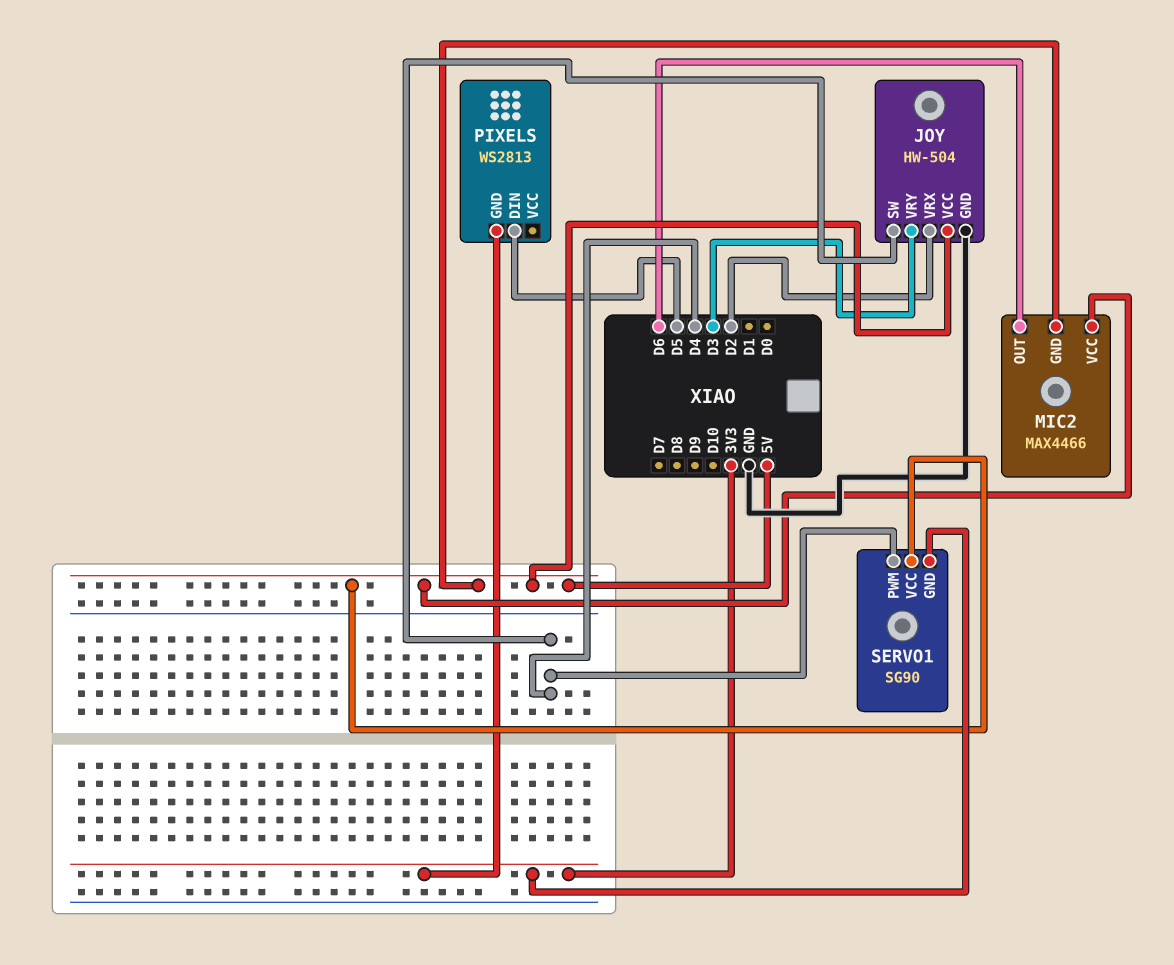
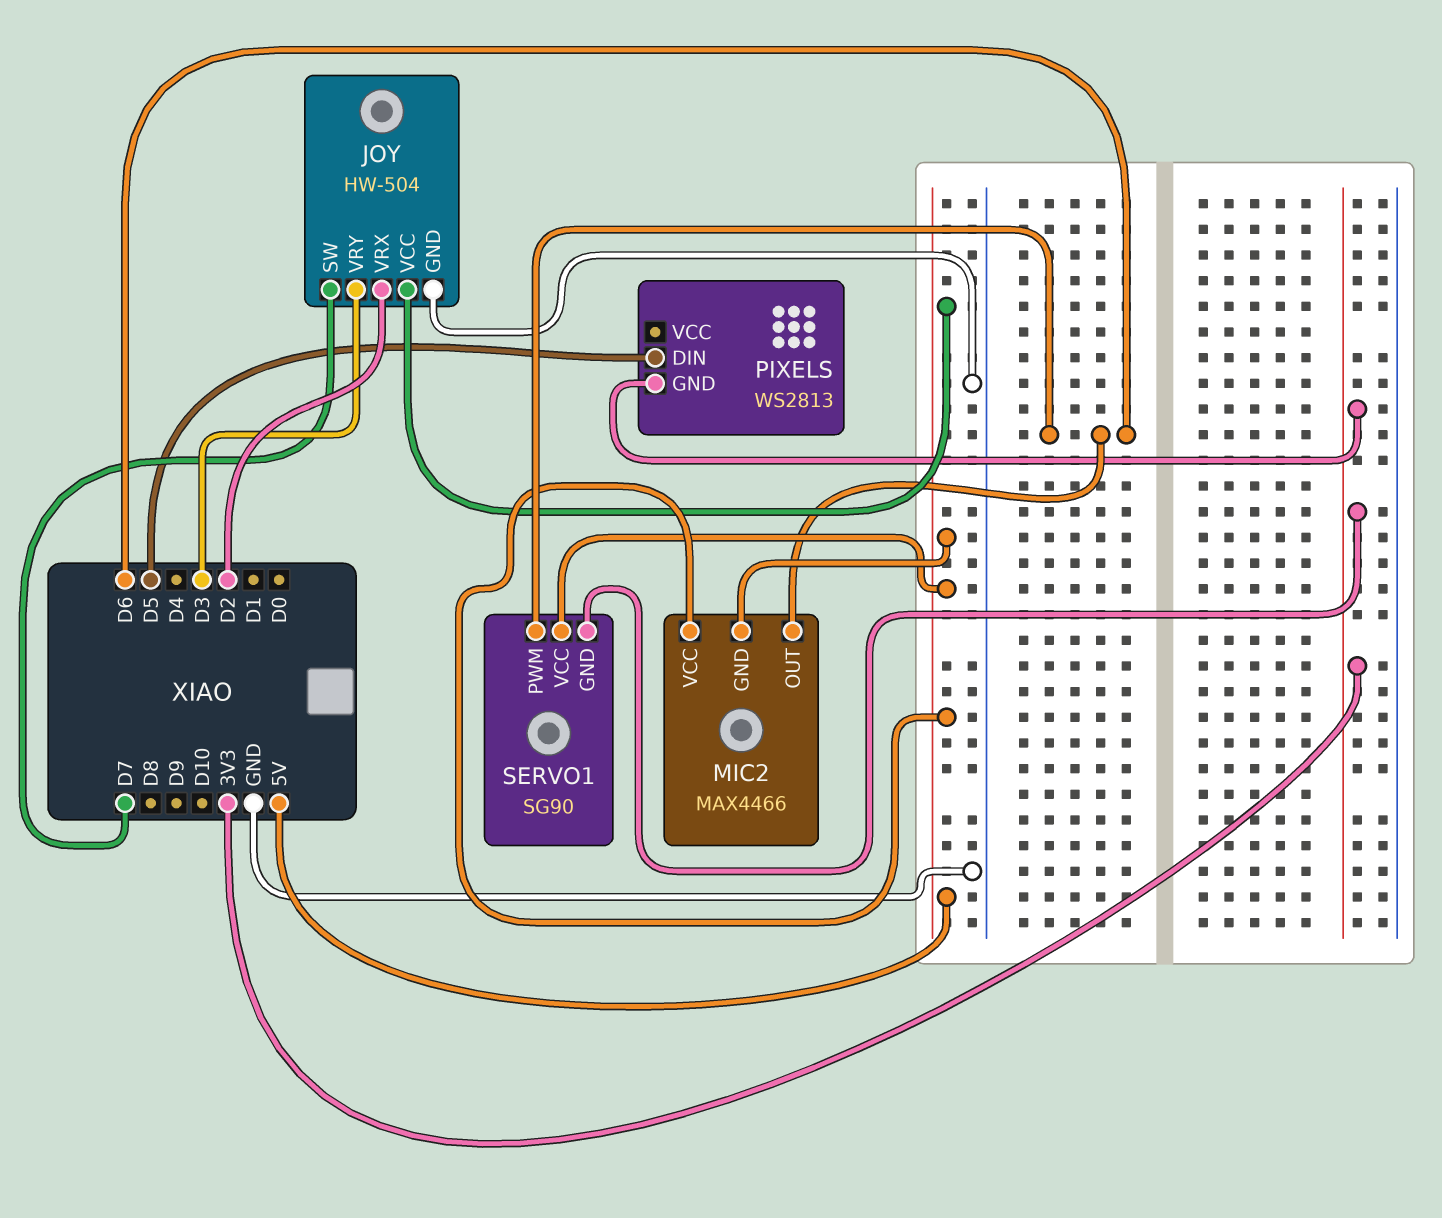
JOY pin SW: D4 -> D7
SERVO1 pin PWM: D4 -> D6

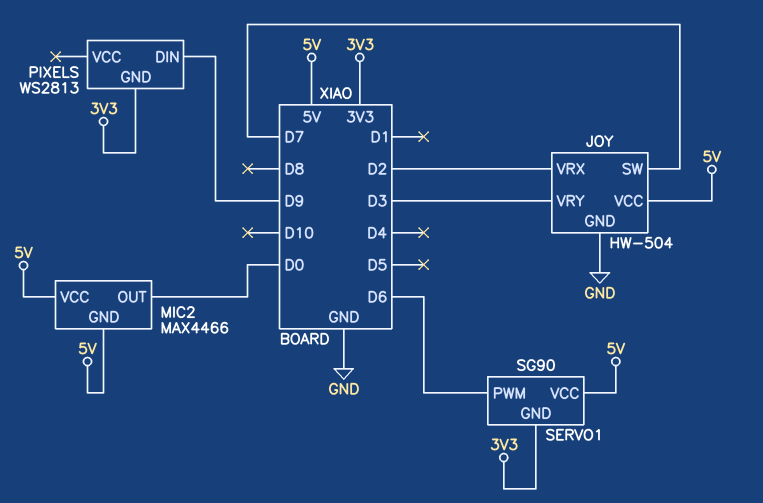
MIC2 pin OUT: D6 -> D0
PIXELS pin DIN: D5 -> D9

